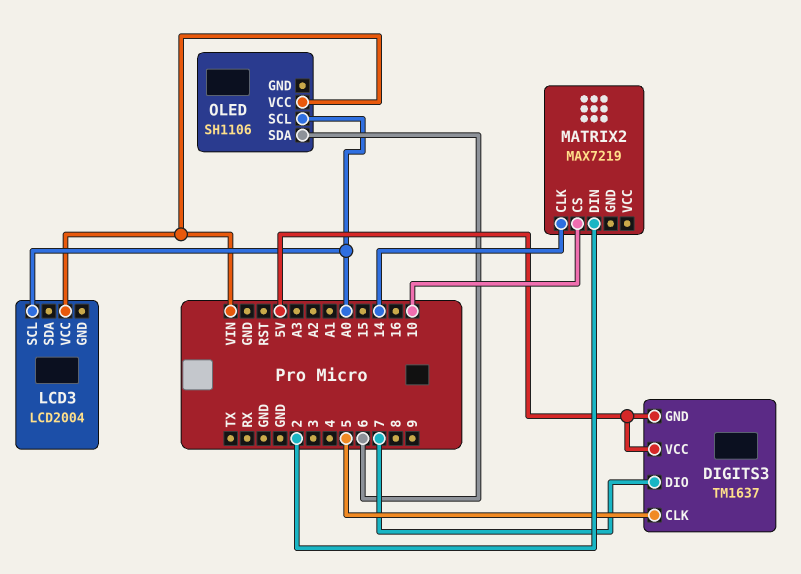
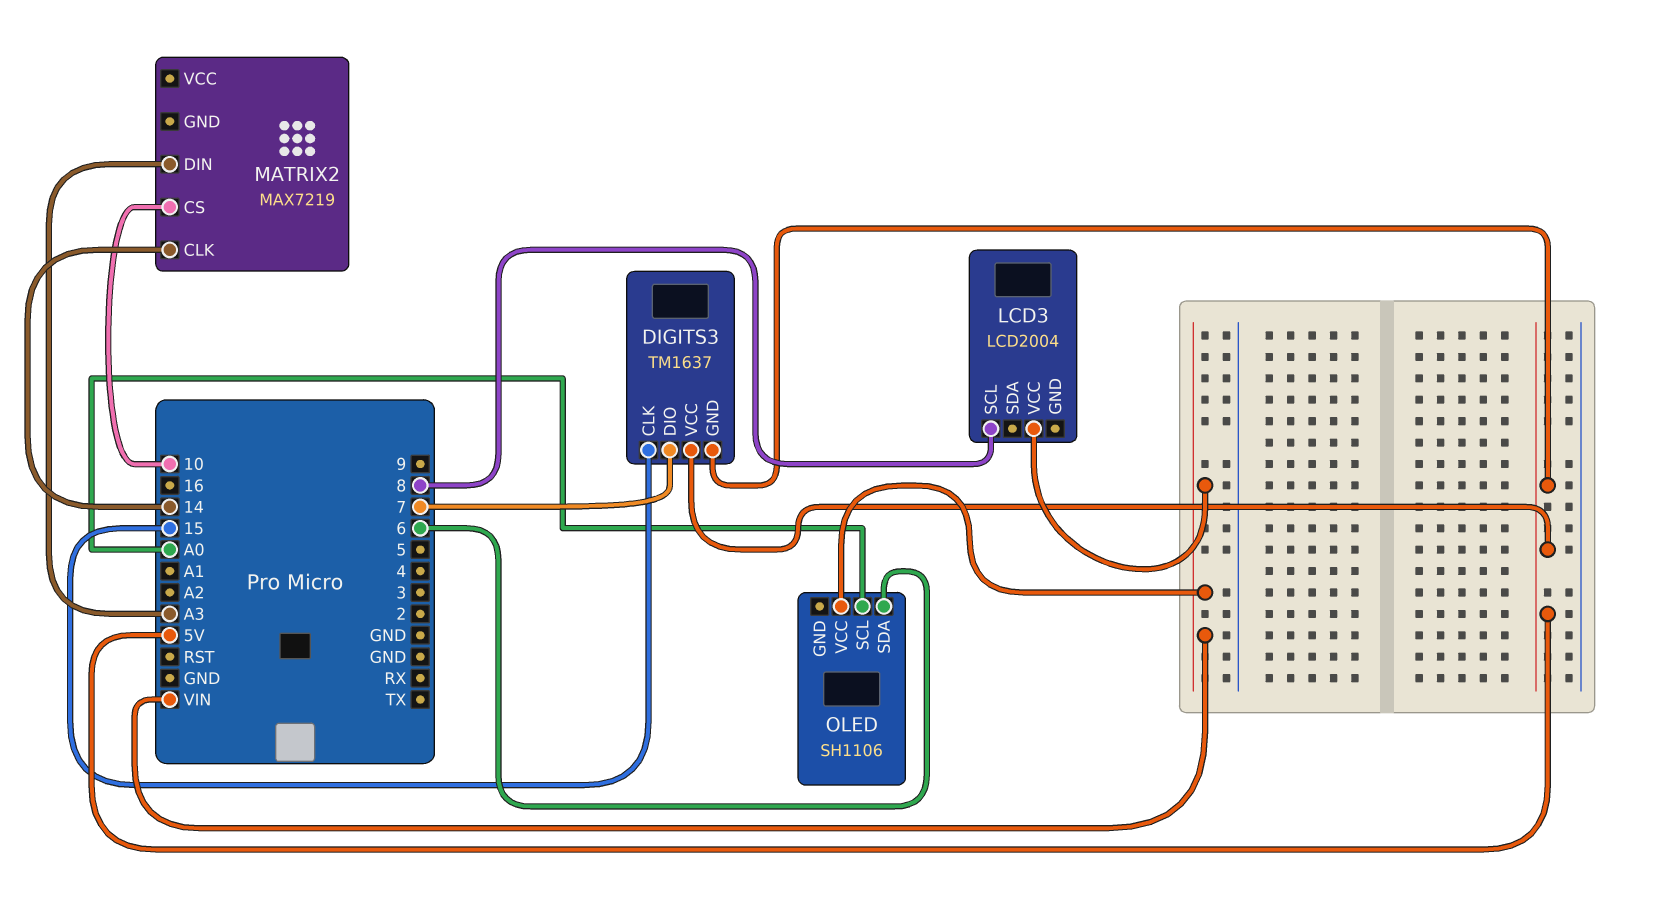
DIGITS3 pin CLK: 5 -> 15
LCD3 pin SCL: A0 -> 8
MATRIX2 pin DIN: 2 -> A3

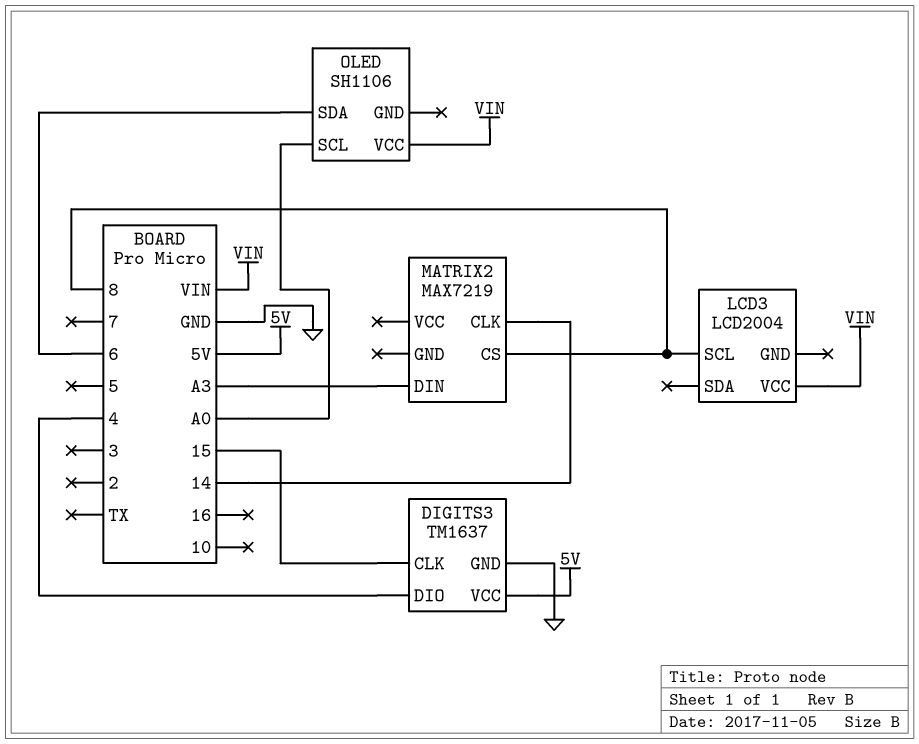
DIGITS3 pin DIO: 7 -> 4
DIGITS3 pin GND: 5V -> GND
MATRIX2 pin CS: 10 -> 8

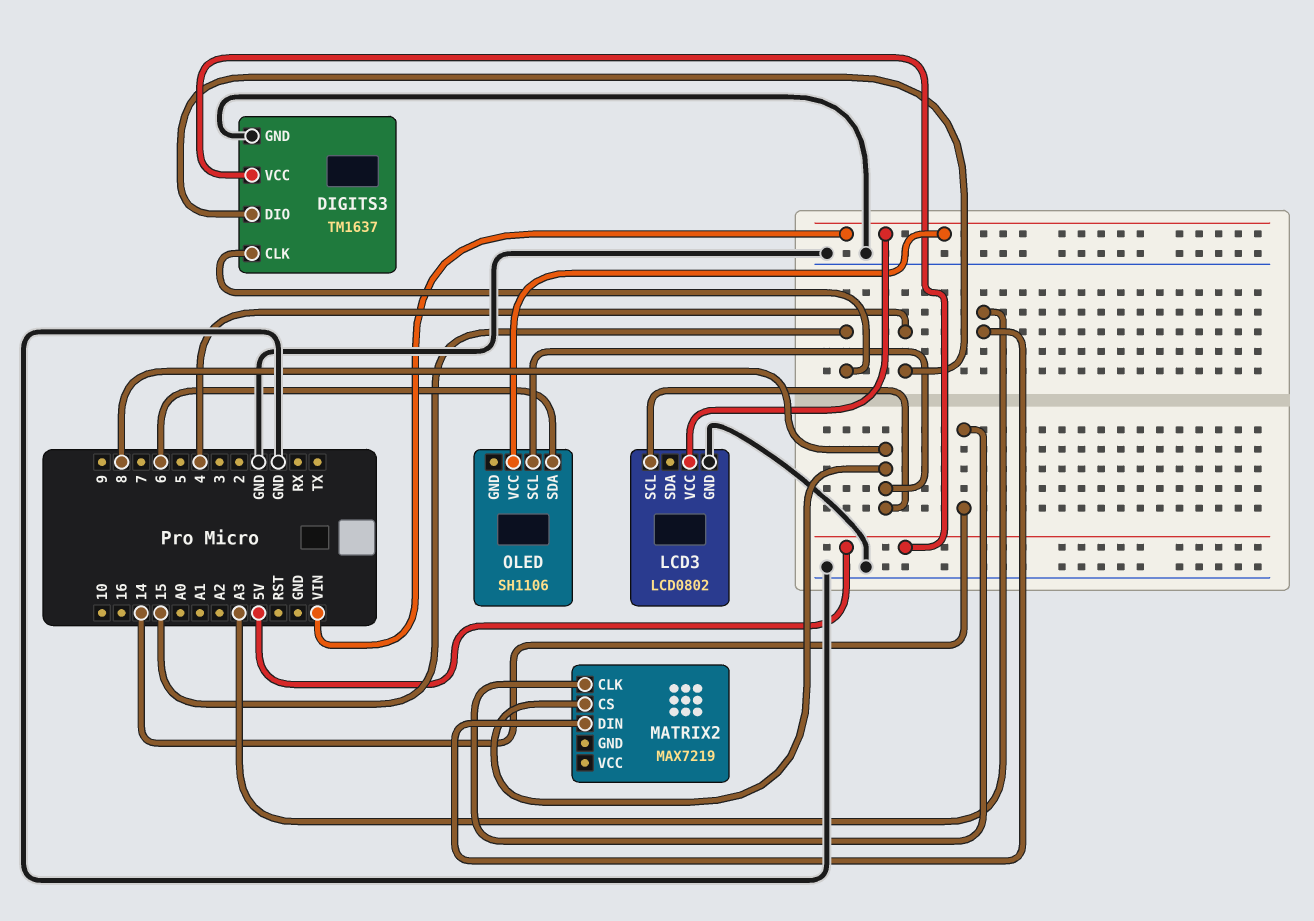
LCD3: LCD2004 -> LCD0802
LCD3 pin GND: none -> GND
OLED pin SCL: A0 -> 8

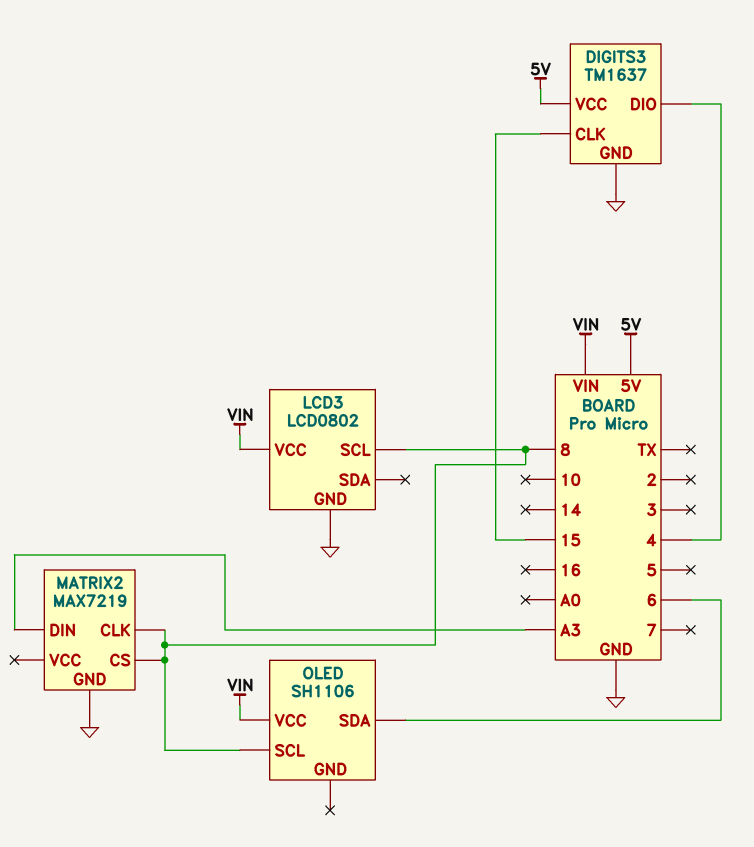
MATRIX2 pin CLK: 14 -> 8
MATRIX2 pin GND: none -> GND

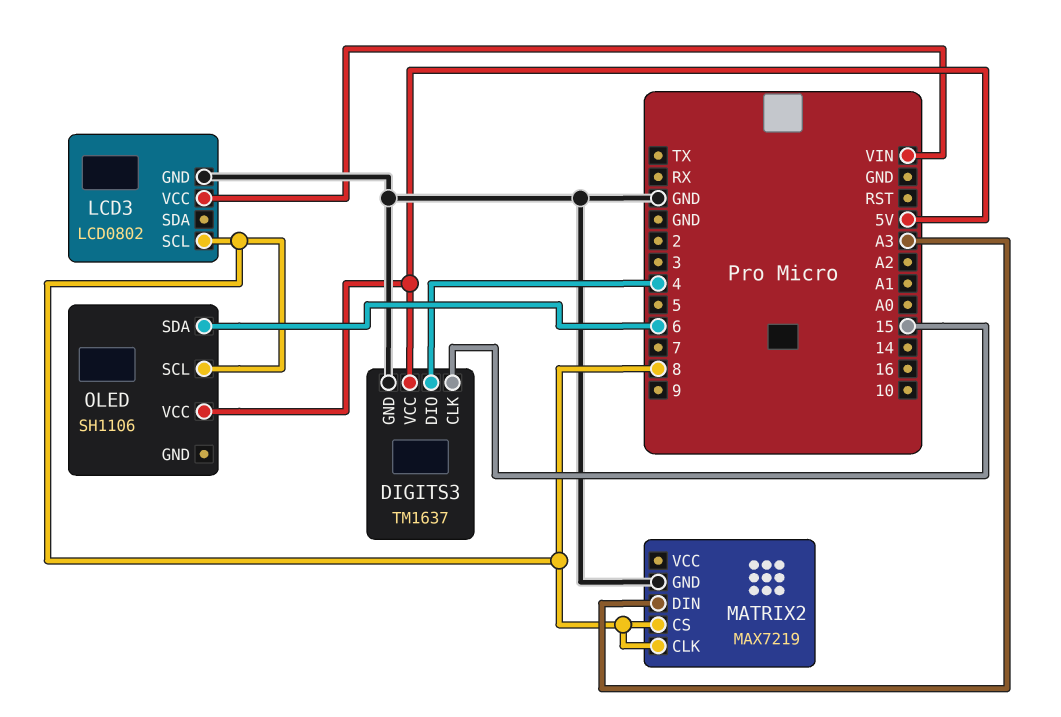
OLED pin VCC: VIN -> 5V

